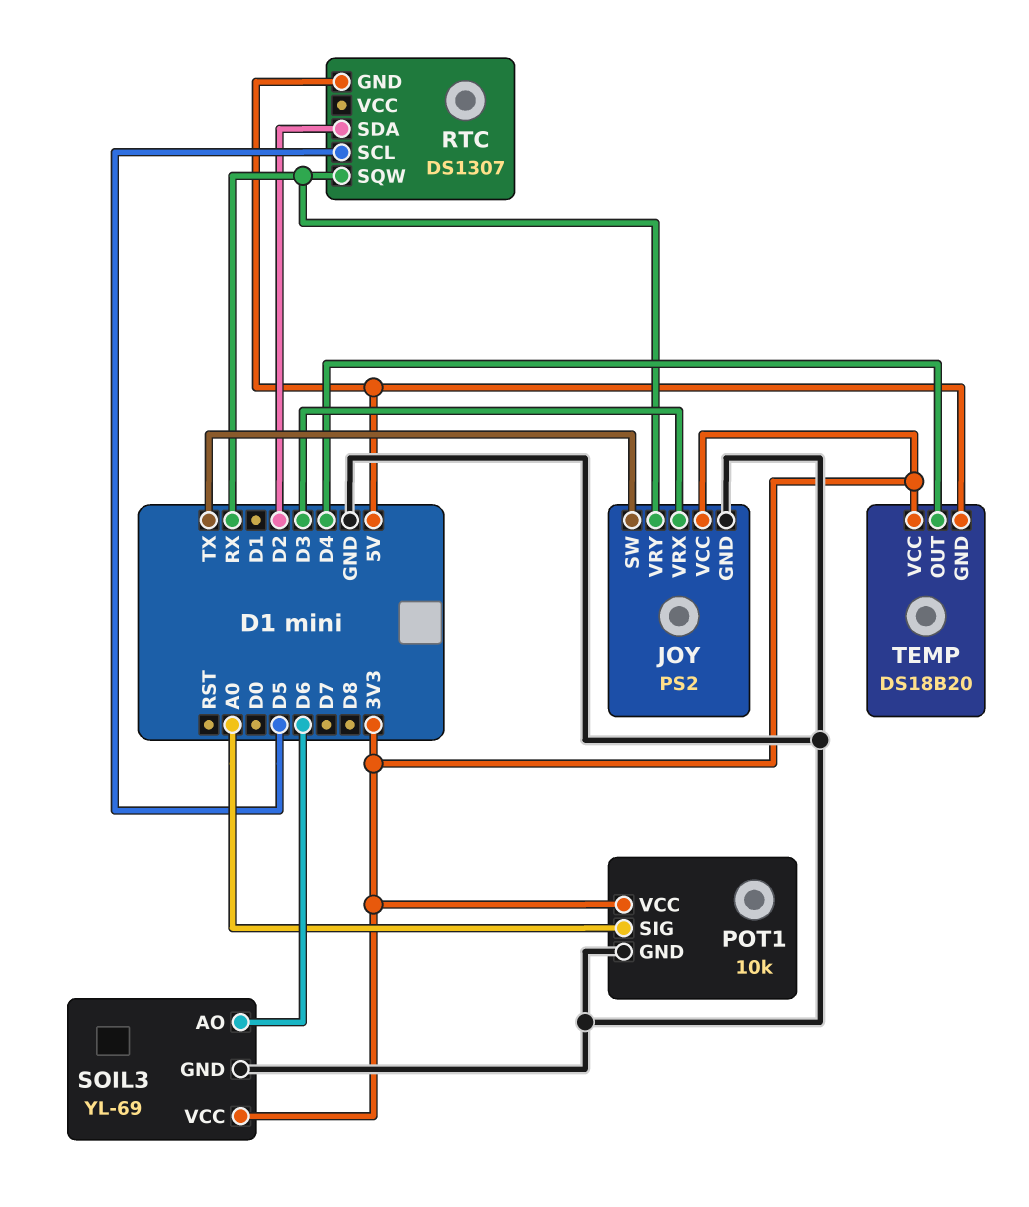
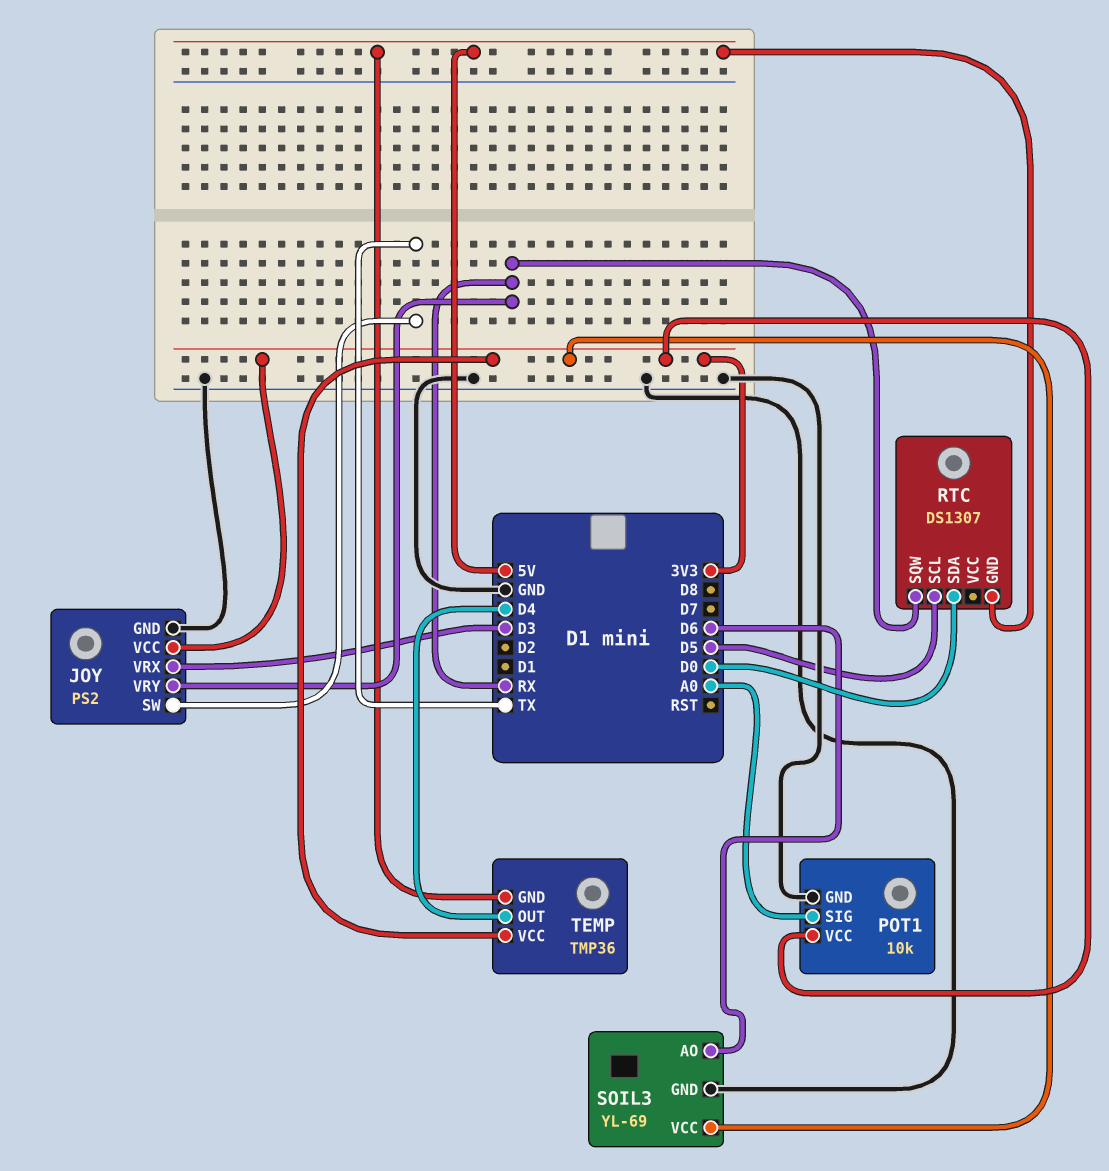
RTC pin SDA: D2 -> D0
TEMP: DS18B20 -> TMP36

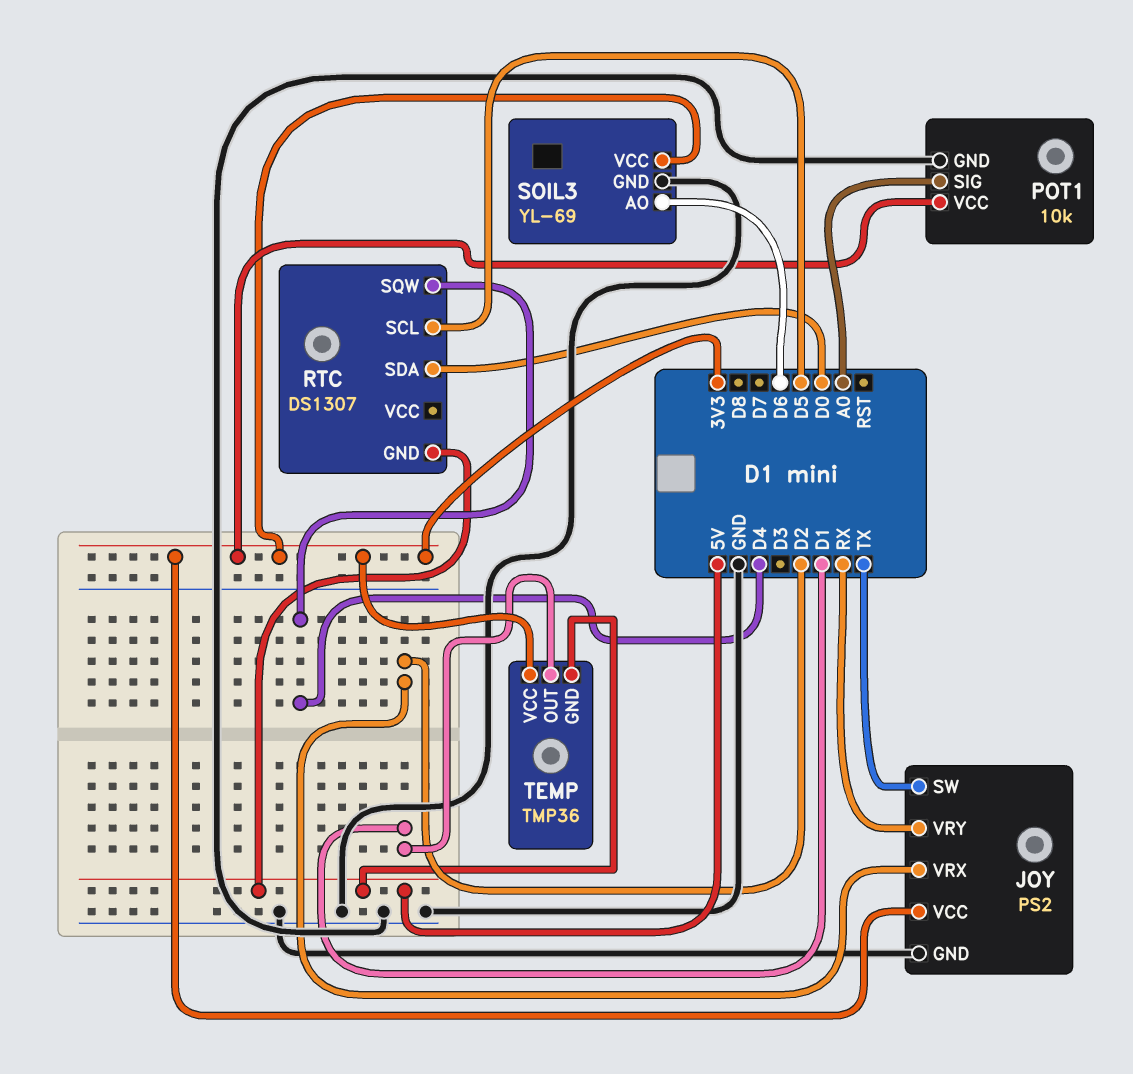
JOY pin VRX: D3 -> D2
RTC pin SQW: RX -> D4
TEMP pin OUT: D4 -> D1

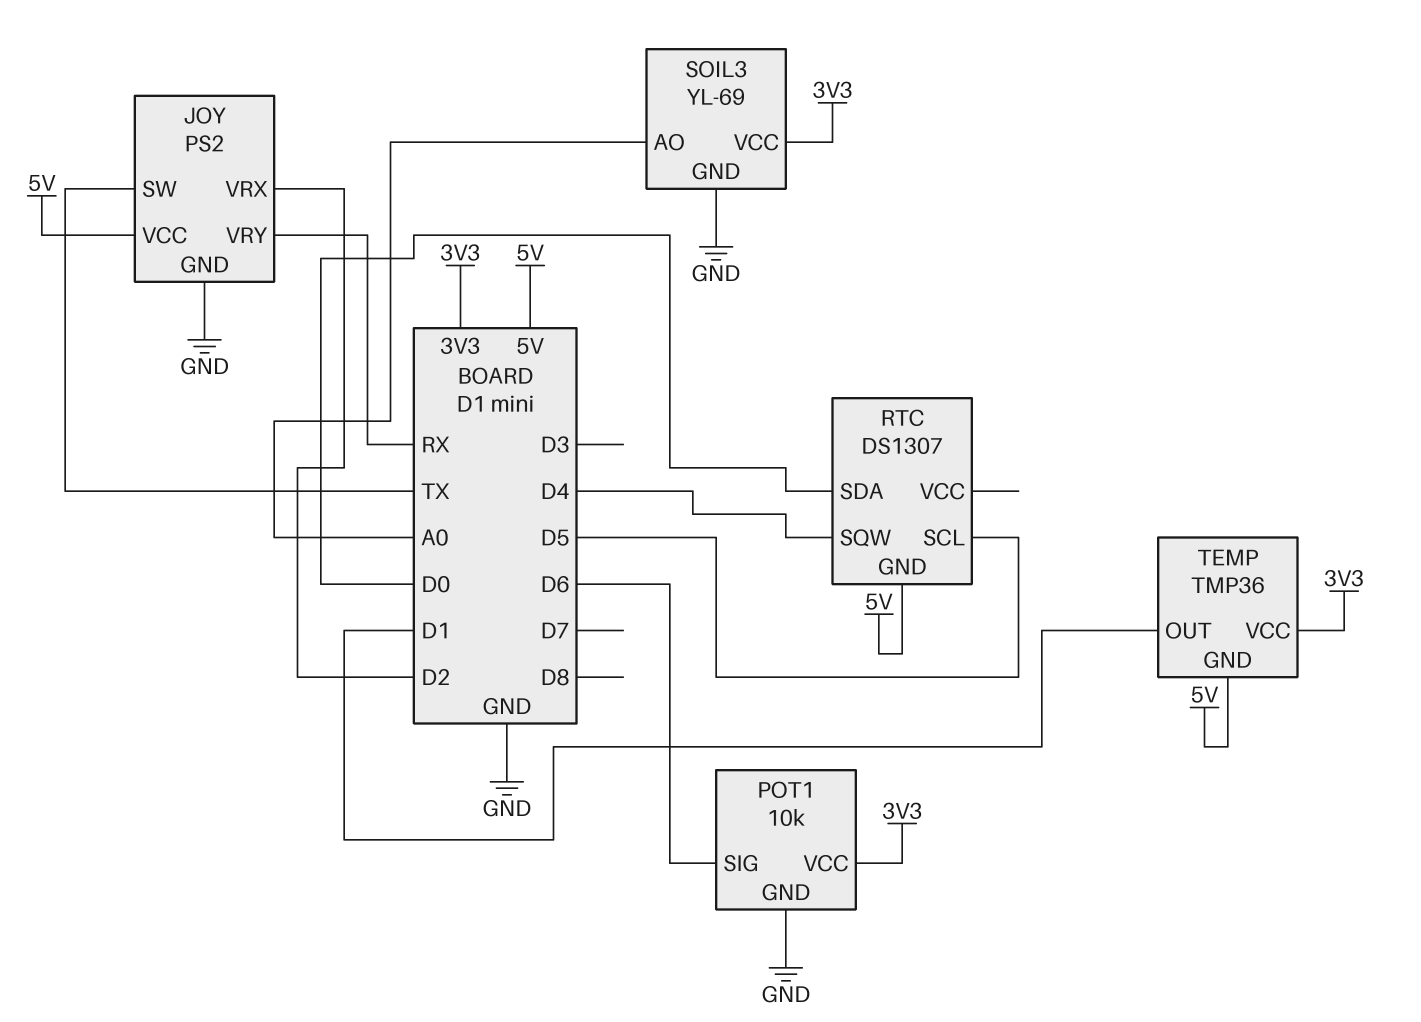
JOY pin VCC: 3V3 -> 5V
POT1 pin SIG: A0 -> D6
SOIL3 pin AO: D6 -> A0

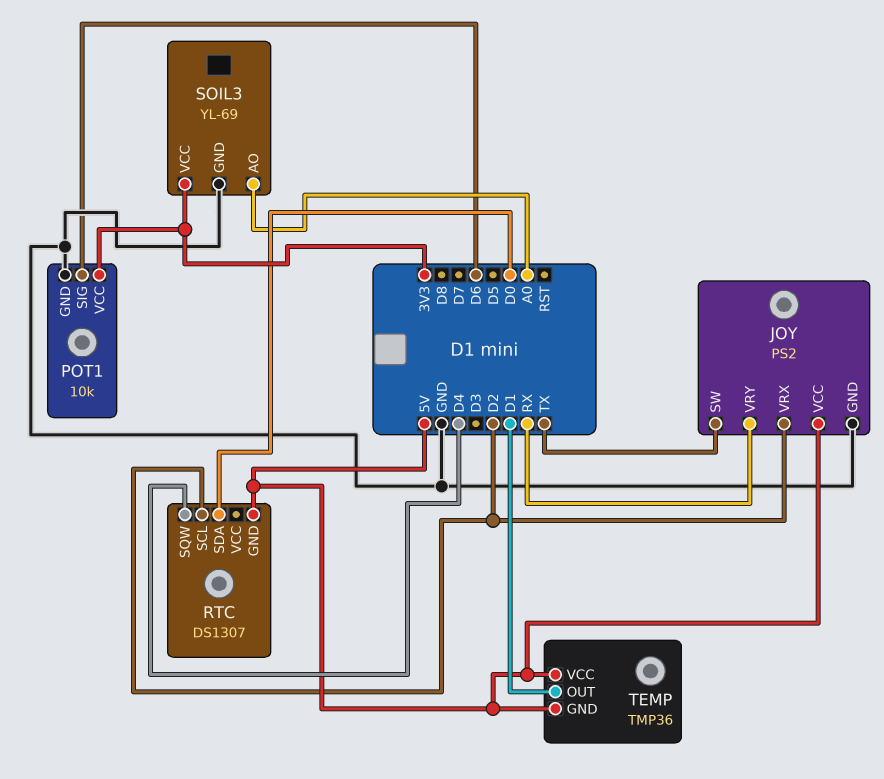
RTC pin SCL: D5 -> D2
TEMP pin VCC: 3V3 -> 5V

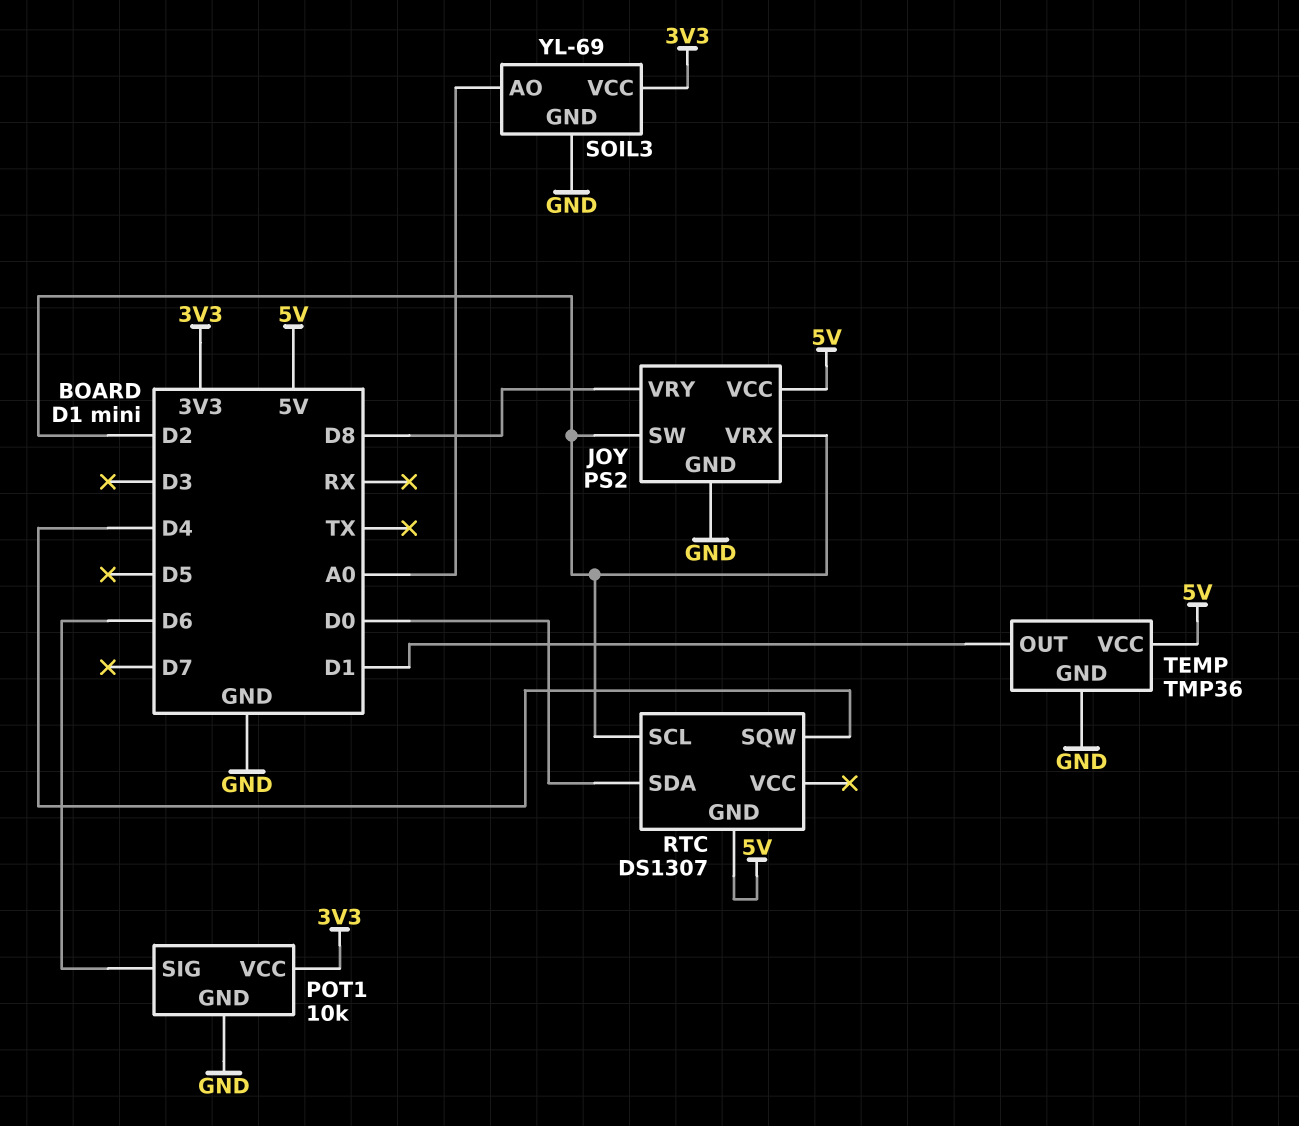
JOY pin SW: TX -> D2
JOY pin VRY: RX -> D8
TEMP pin GND: 5V -> GND

